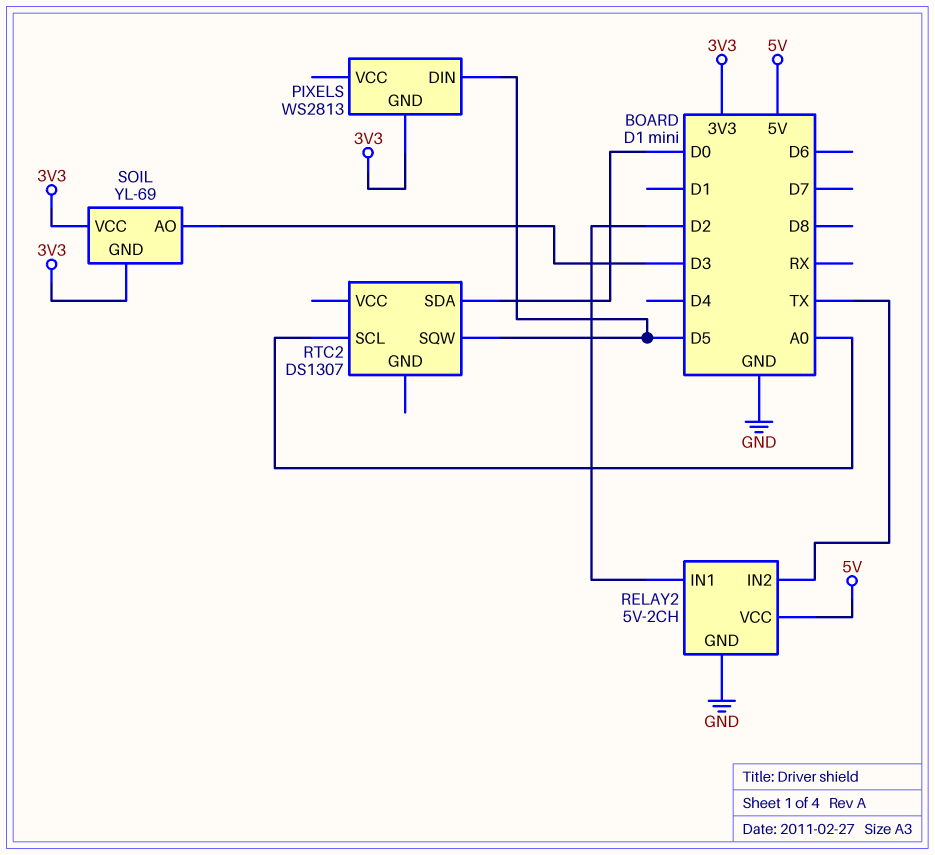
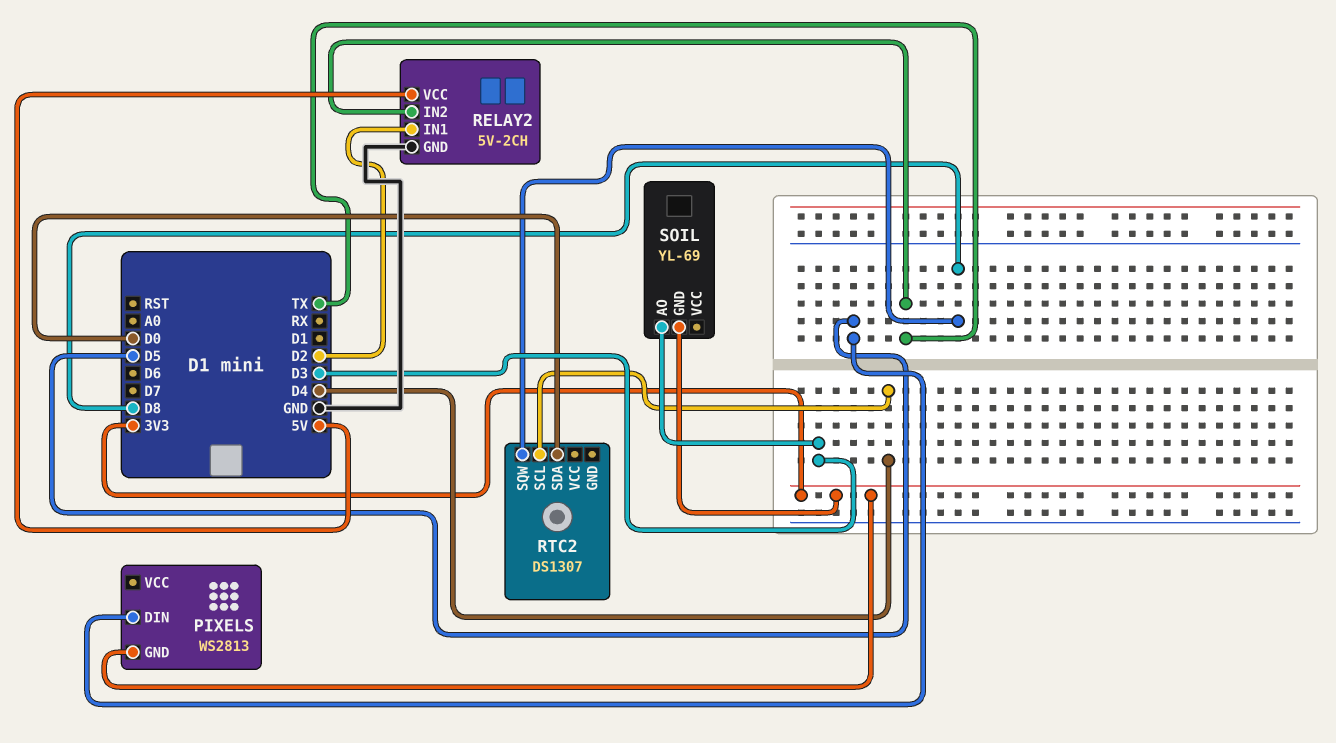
RTC2 pin SCL: A0 -> D4
RTC2 pin SQW: D5 -> D8
SOIL pin VCC: 3V3 -> none

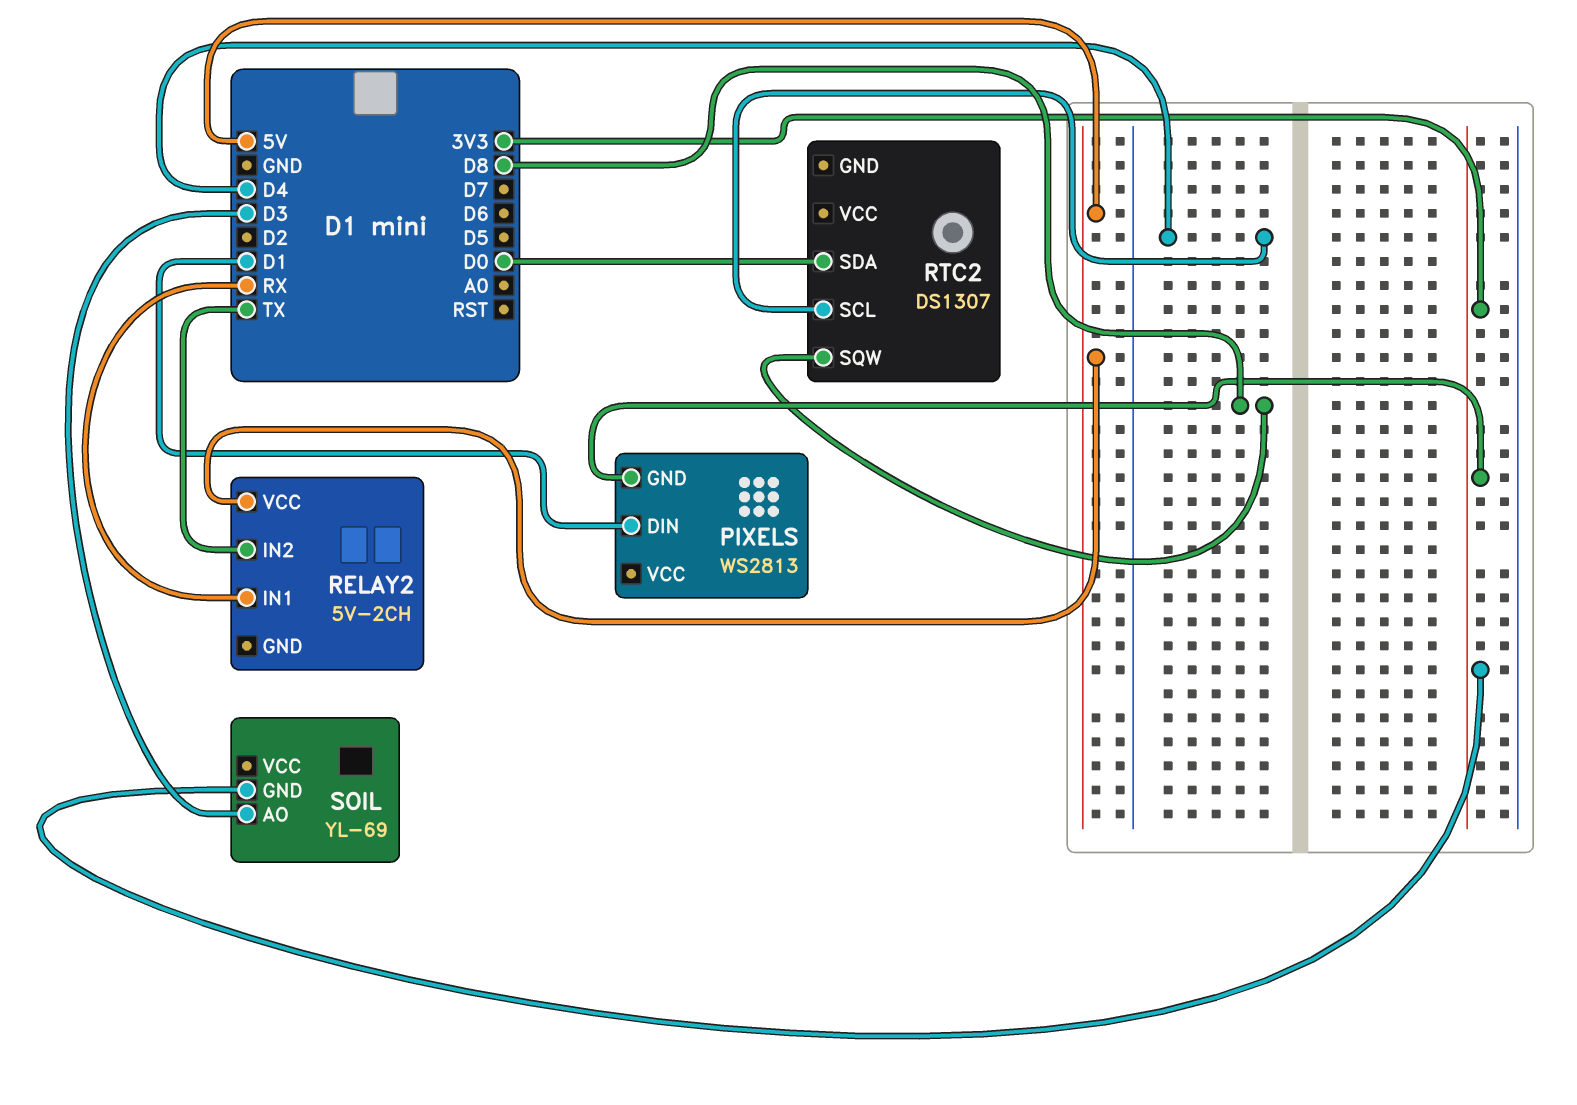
PIXELS pin DIN: D5 -> D1
RELAY2 pin GND: GND -> none
RELAY2 pin IN1: D2 -> RX

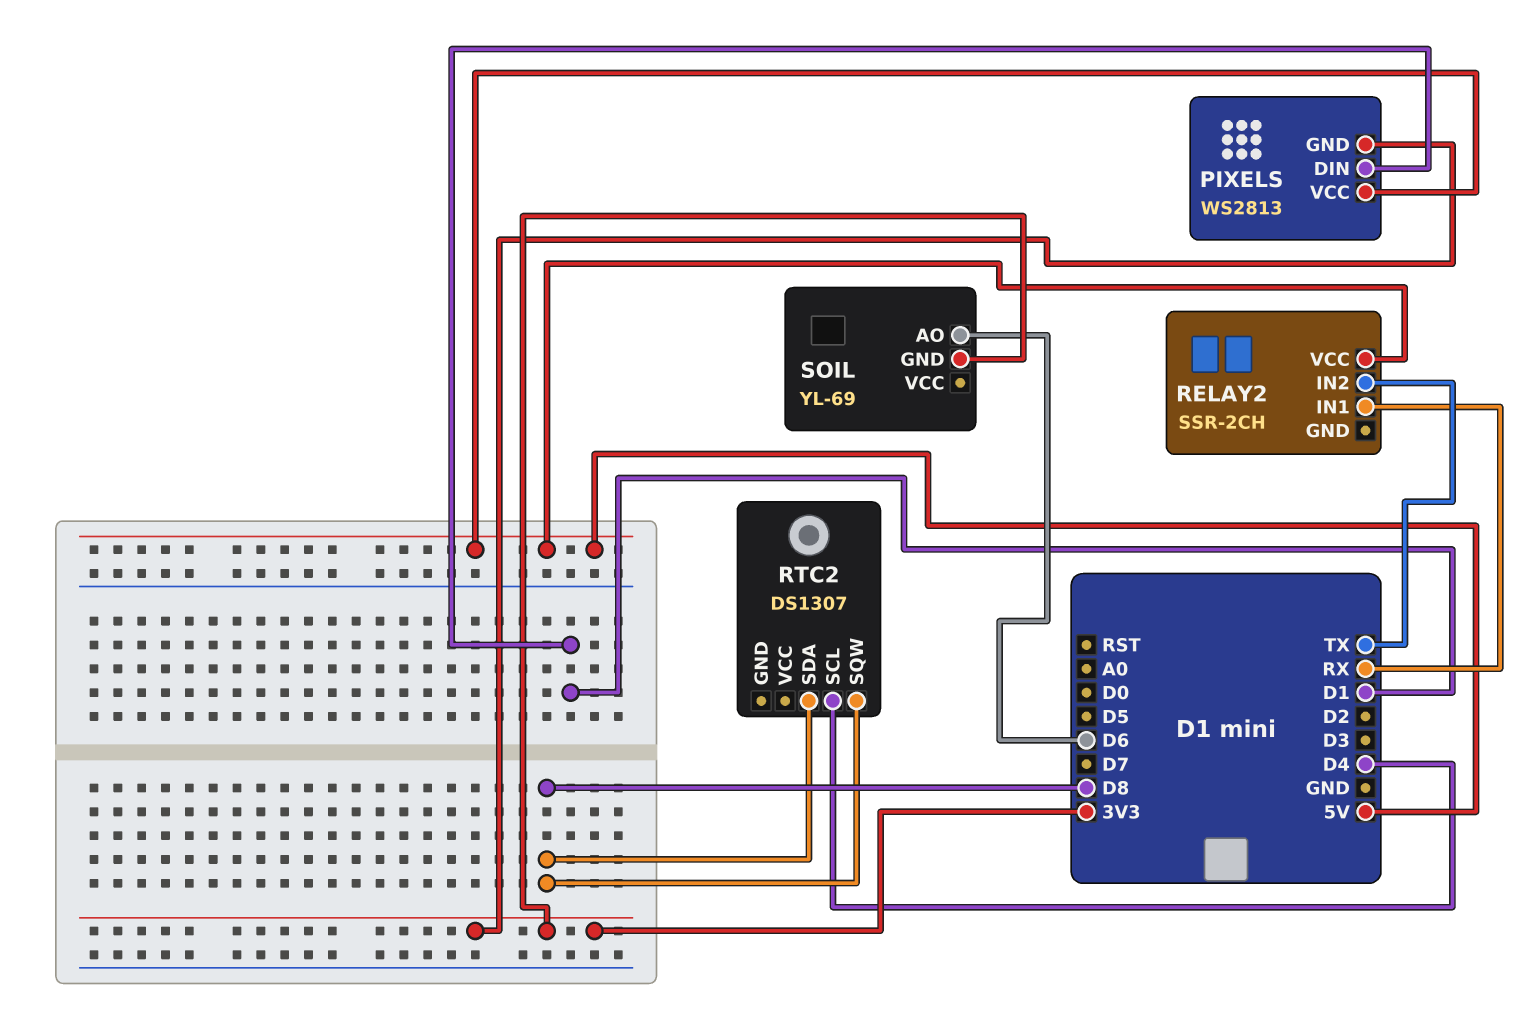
PIXELS pin VCC: none -> 5V
RELAY2: 5V-2CH -> SSR-2CH
RTC2 pin SDA: D0 -> D8
SOIL pin AO: D3 -> D6

